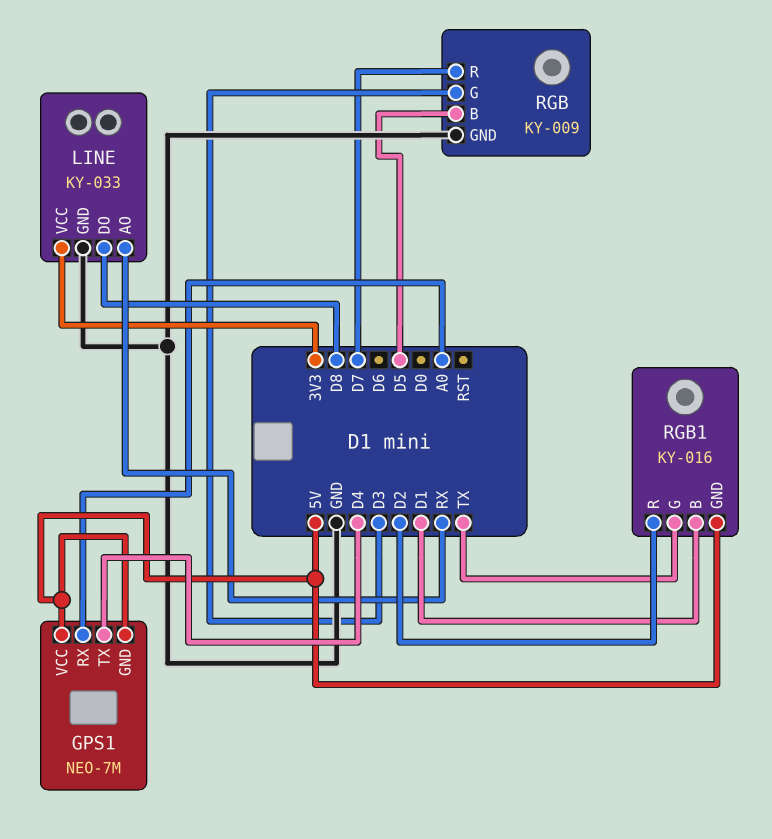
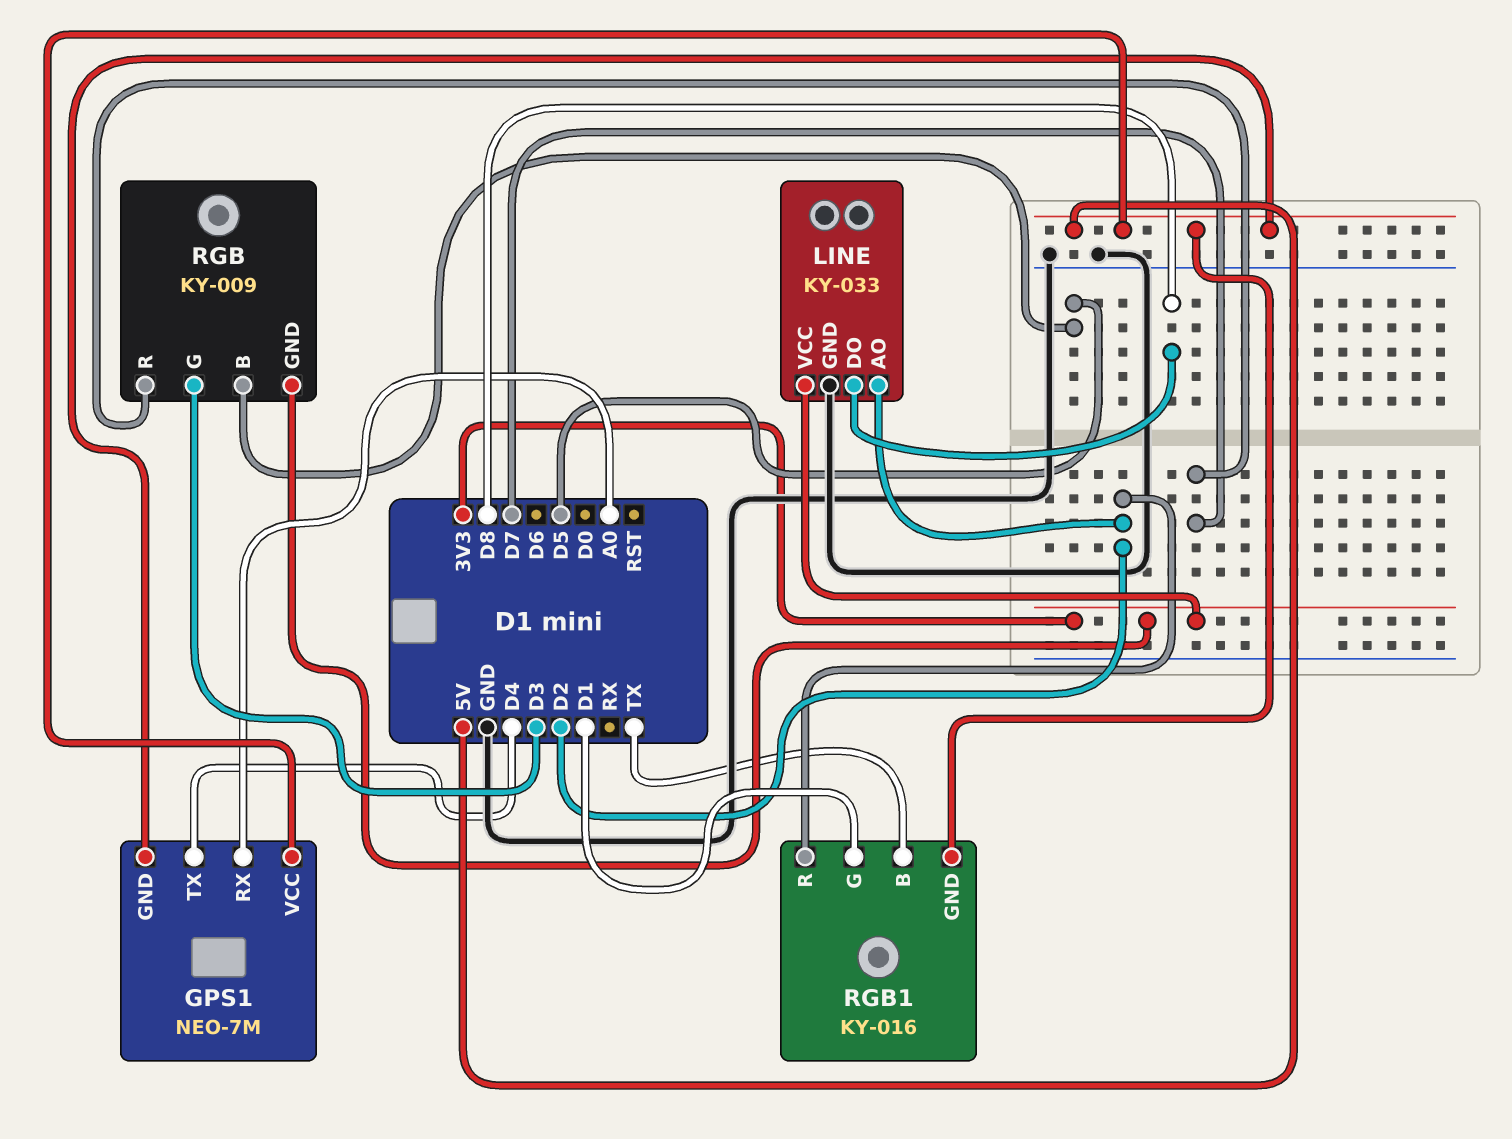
LINE pin AO: RX -> D2
RGB pin GND: GND -> 3V3
RGB1 pin B: D1 -> TX
RGB1 pin G: TX -> D1

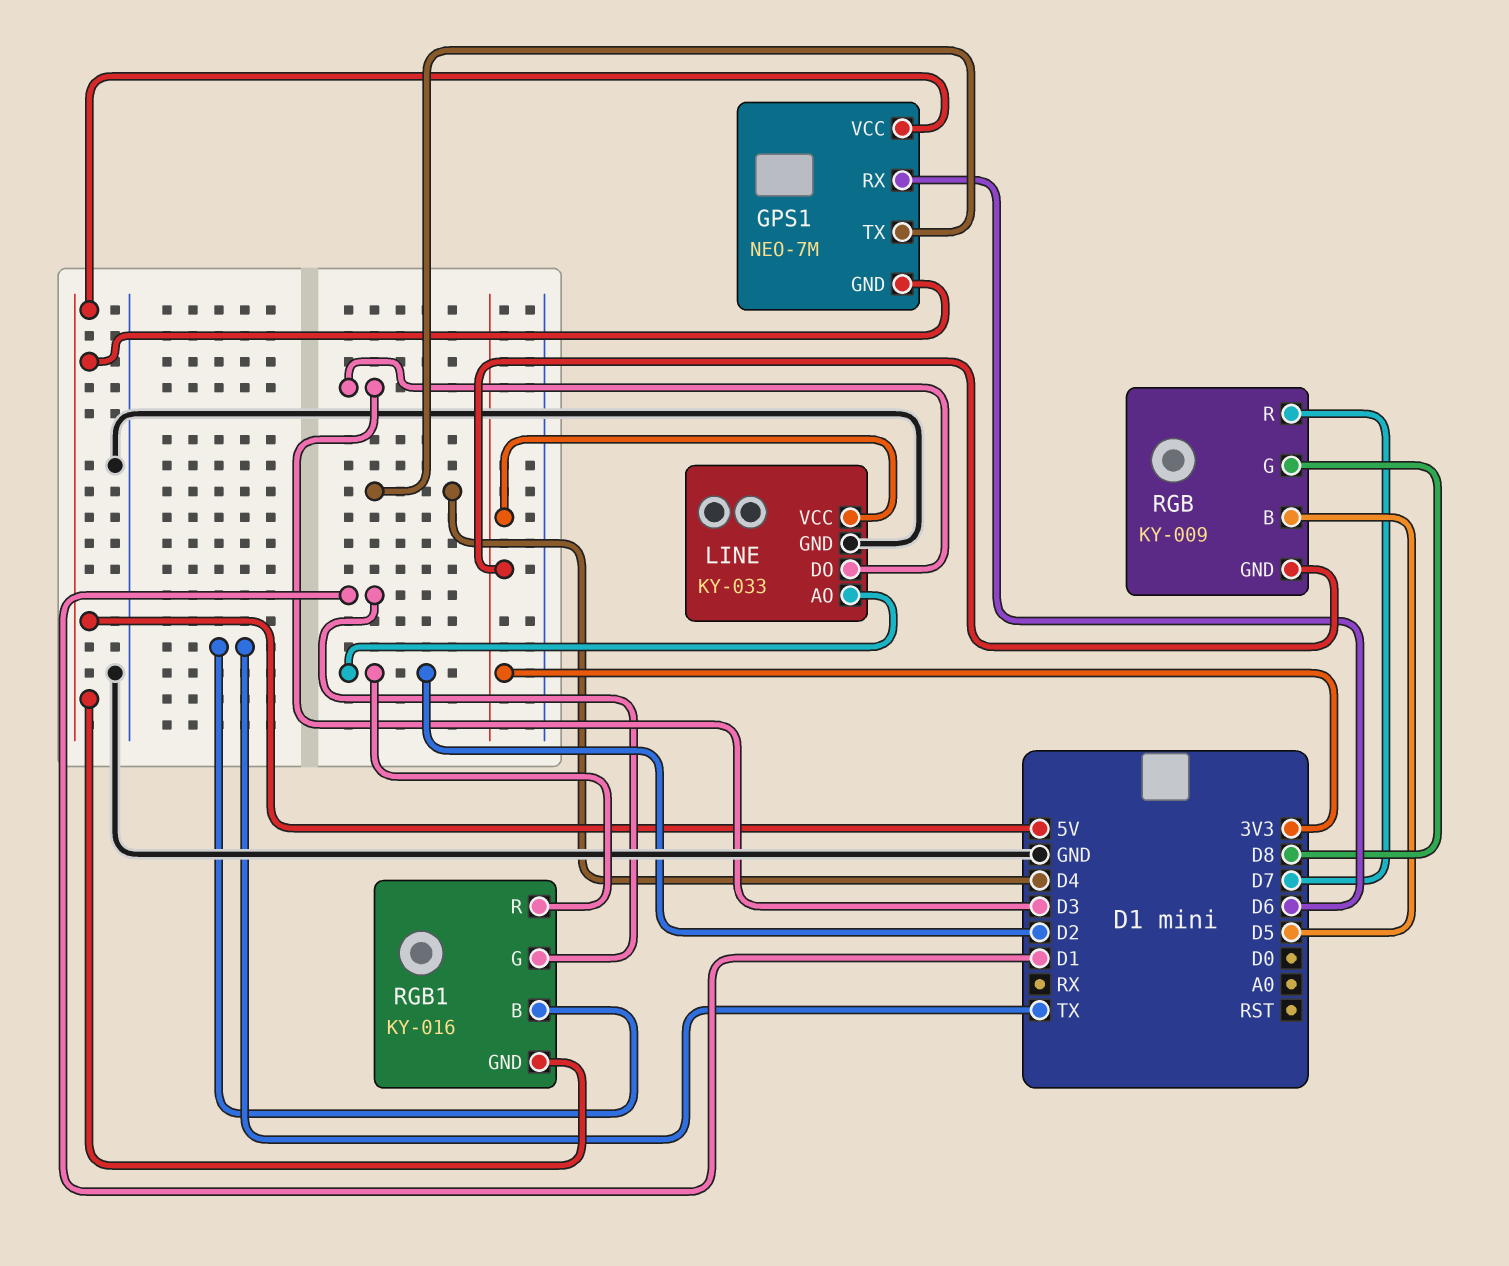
GPS1 pin RX: A0 -> D6
LINE pin DO: D8 -> D3
RGB pin G: D3 -> D8

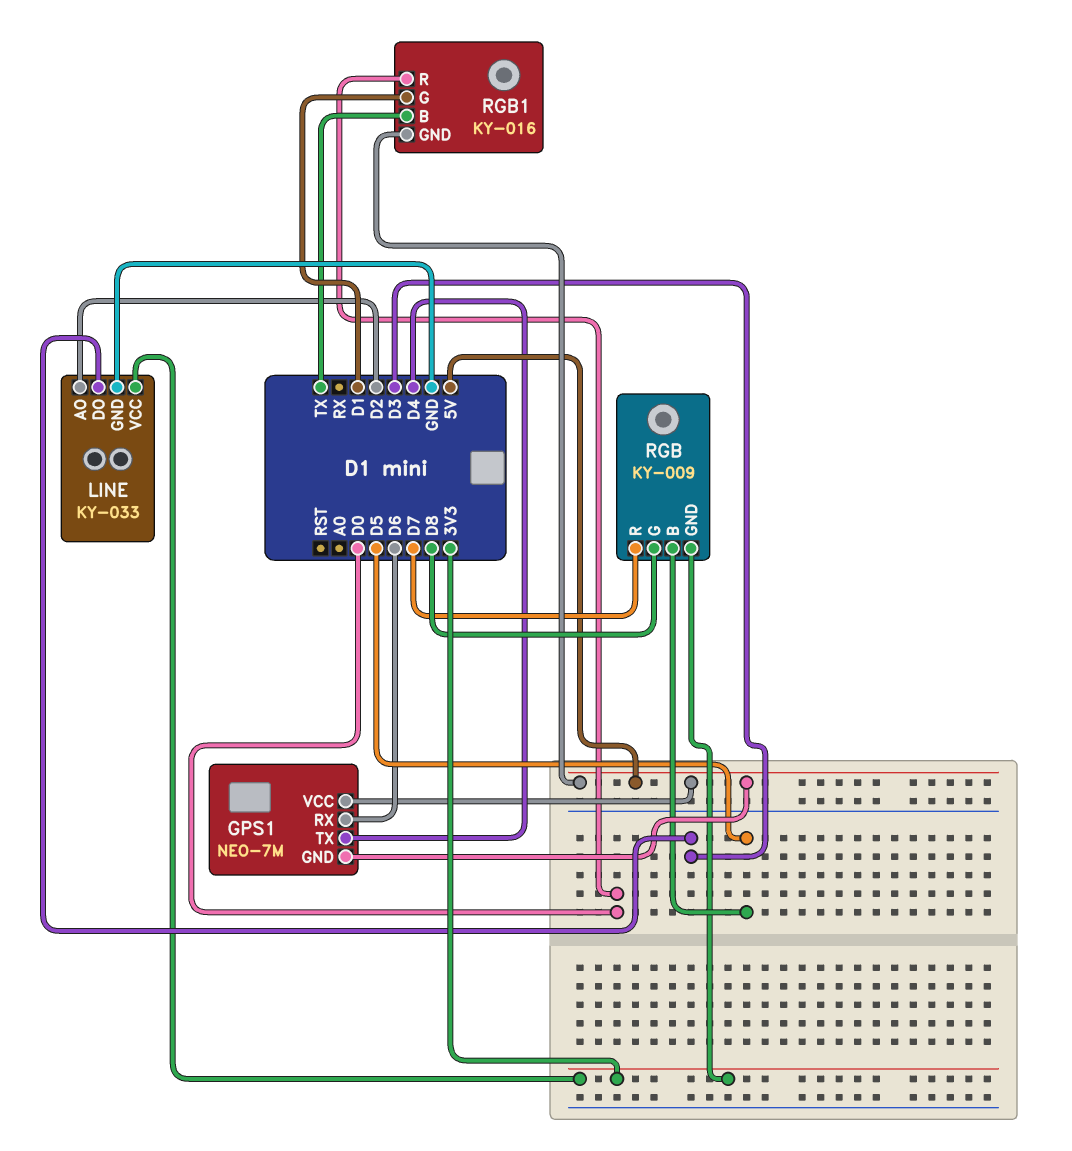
RGB1 pin R: D2 -> D0

